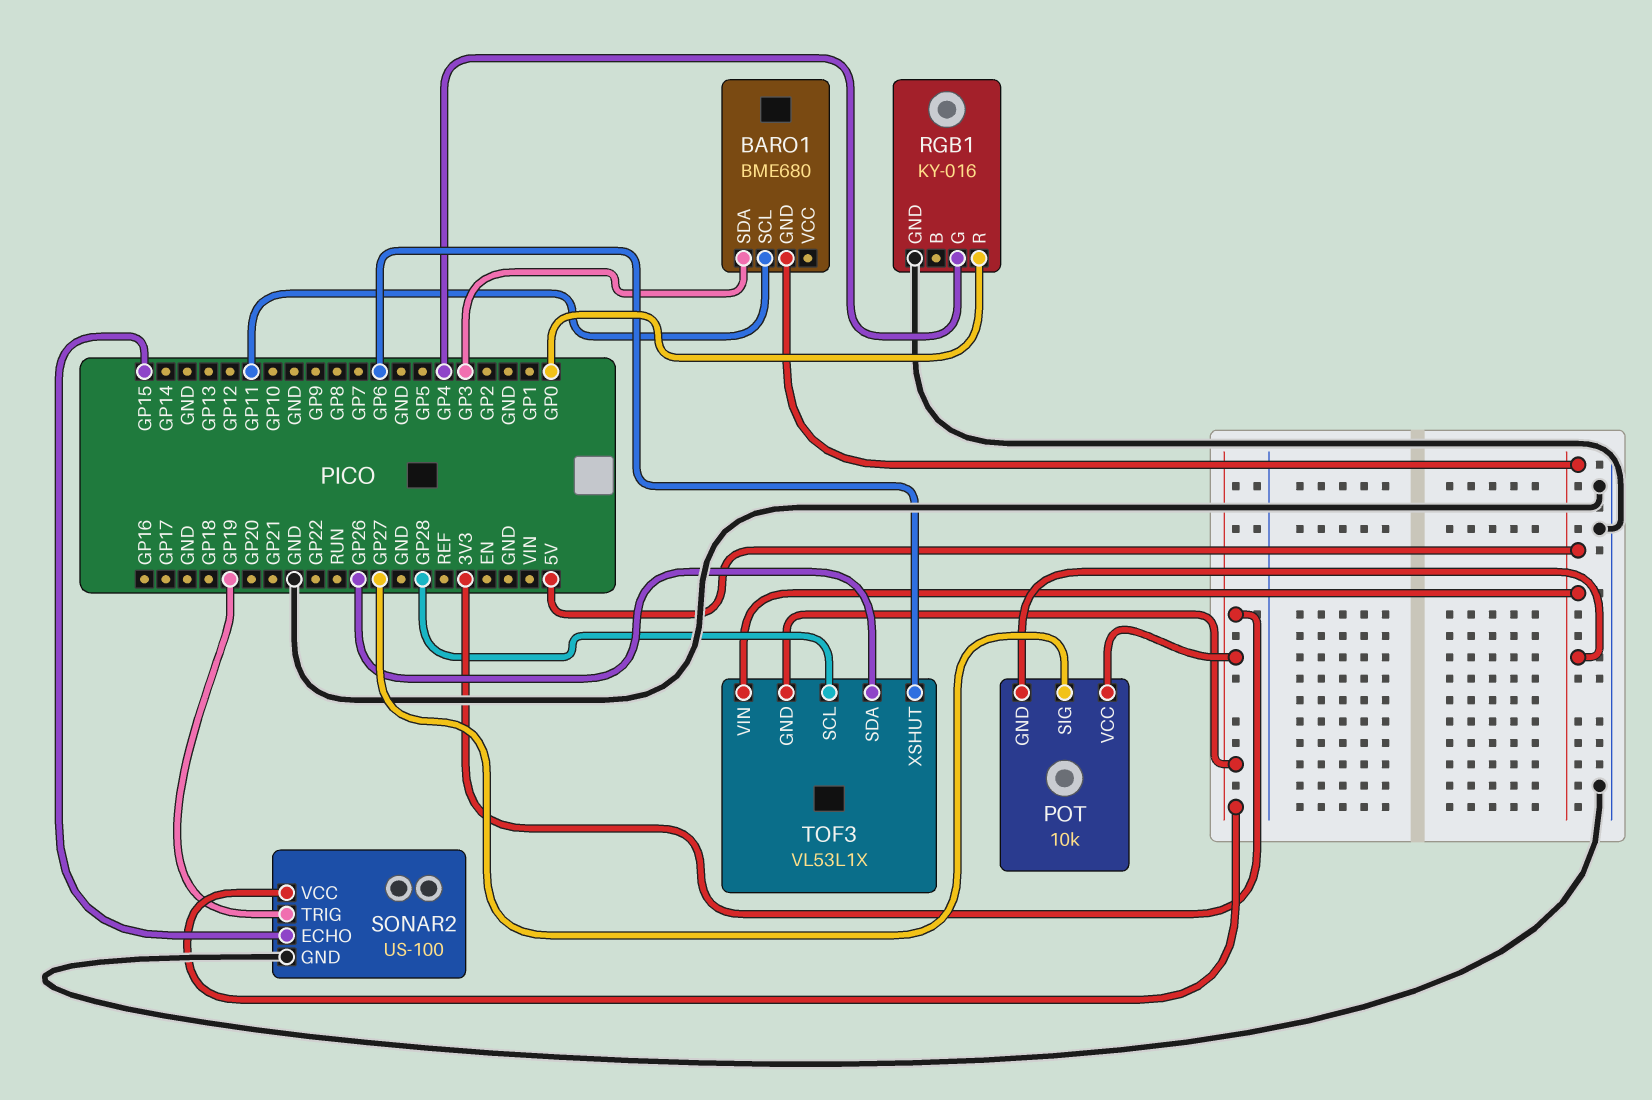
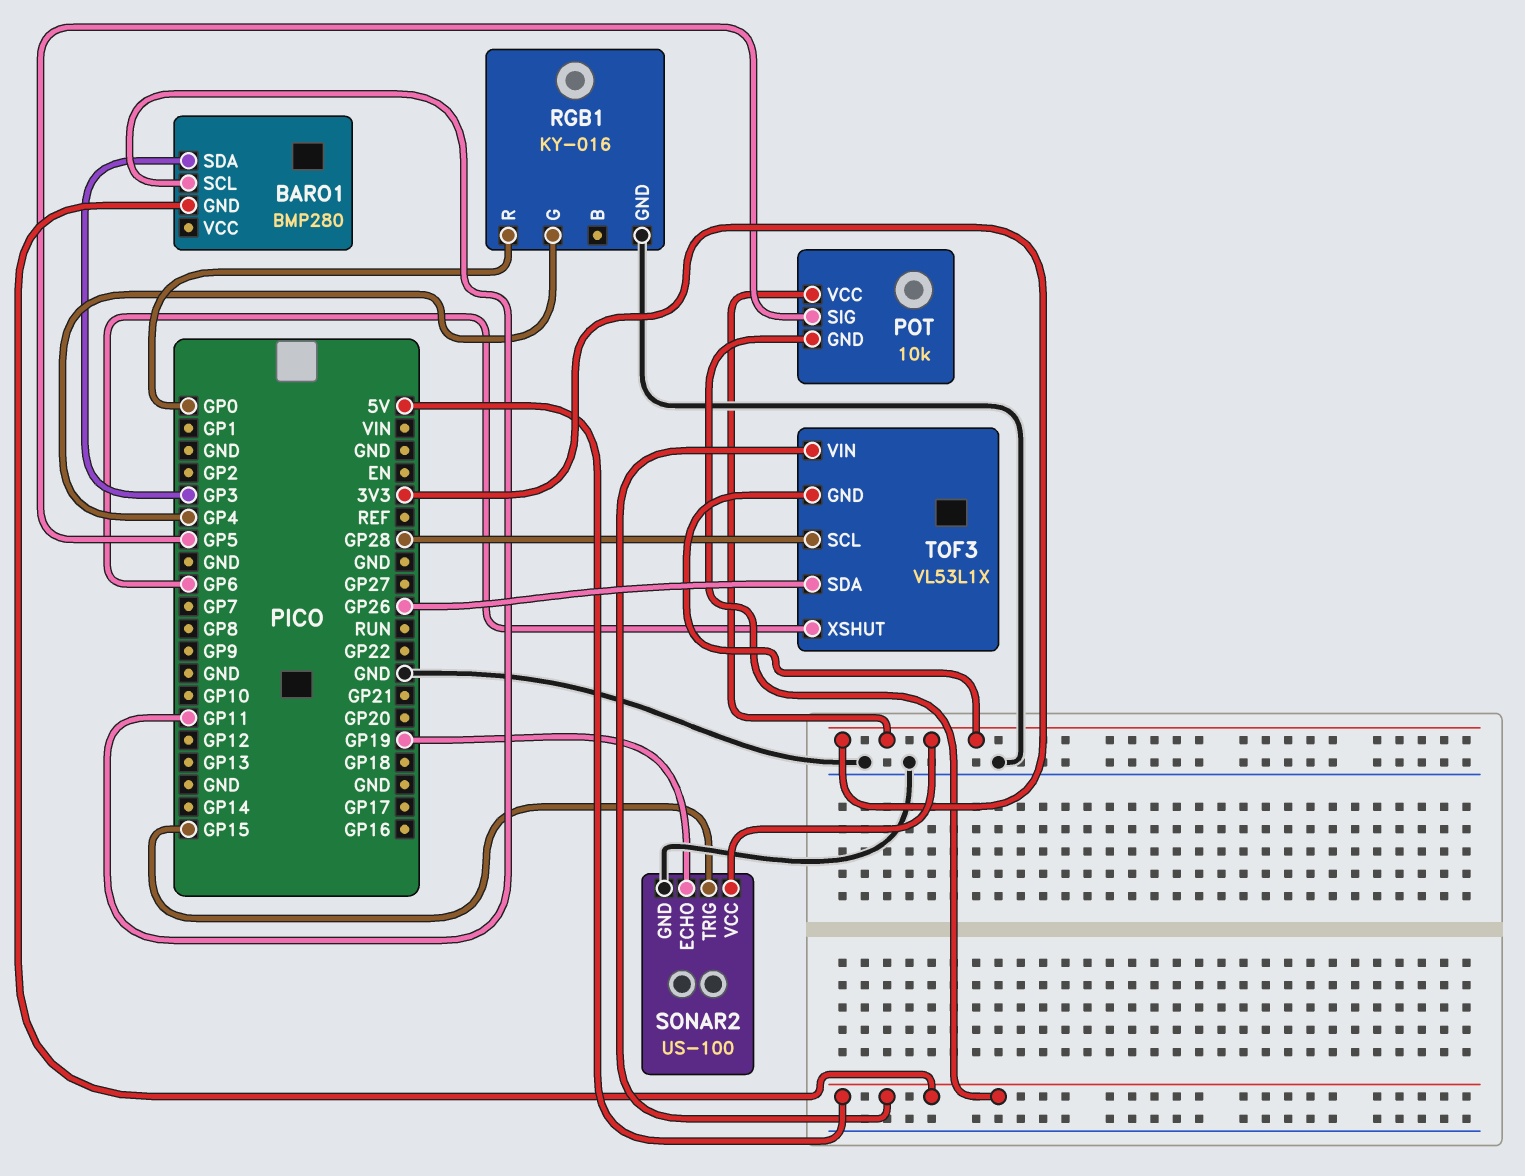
BARO1: BME680 -> BMP280
POT pin SIG: GP27 -> GP5
SONAR2 pin ECHO: GP15 -> GP19
SONAR2 pin TRIG: GP19 -> GP15

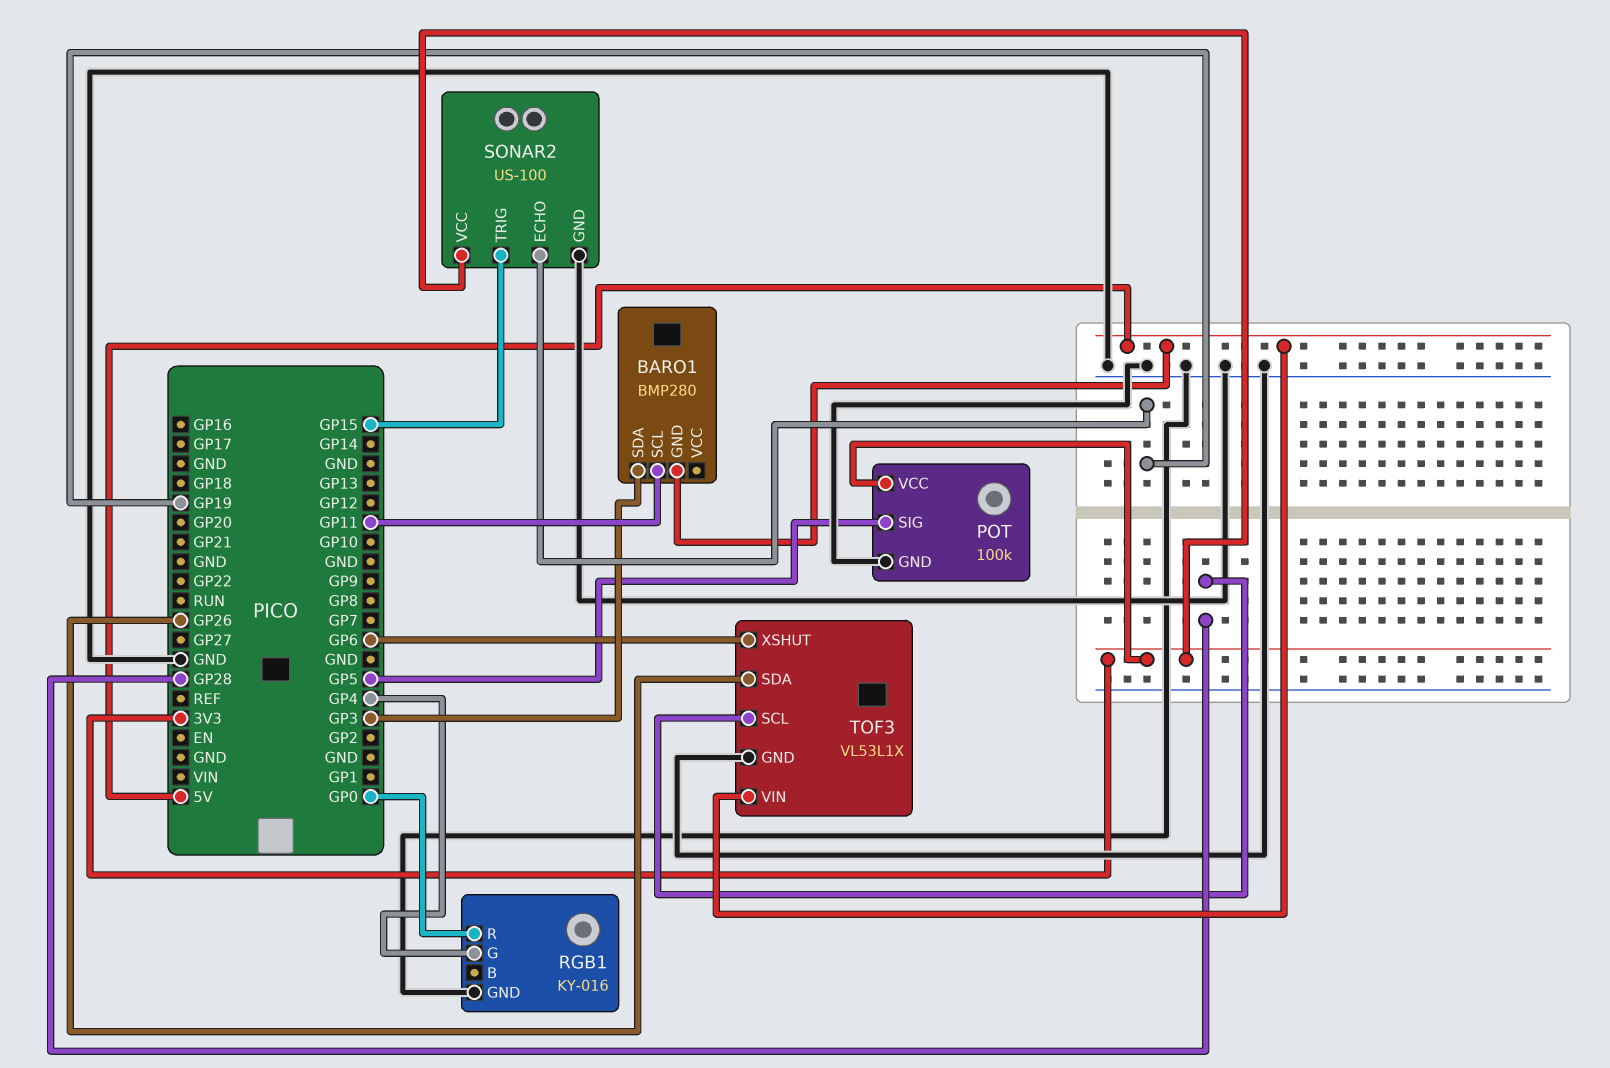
POT: 10k -> 100k
POT pin GND: 5V -> GND
TOF3 pin GND: 3V3 -> GND

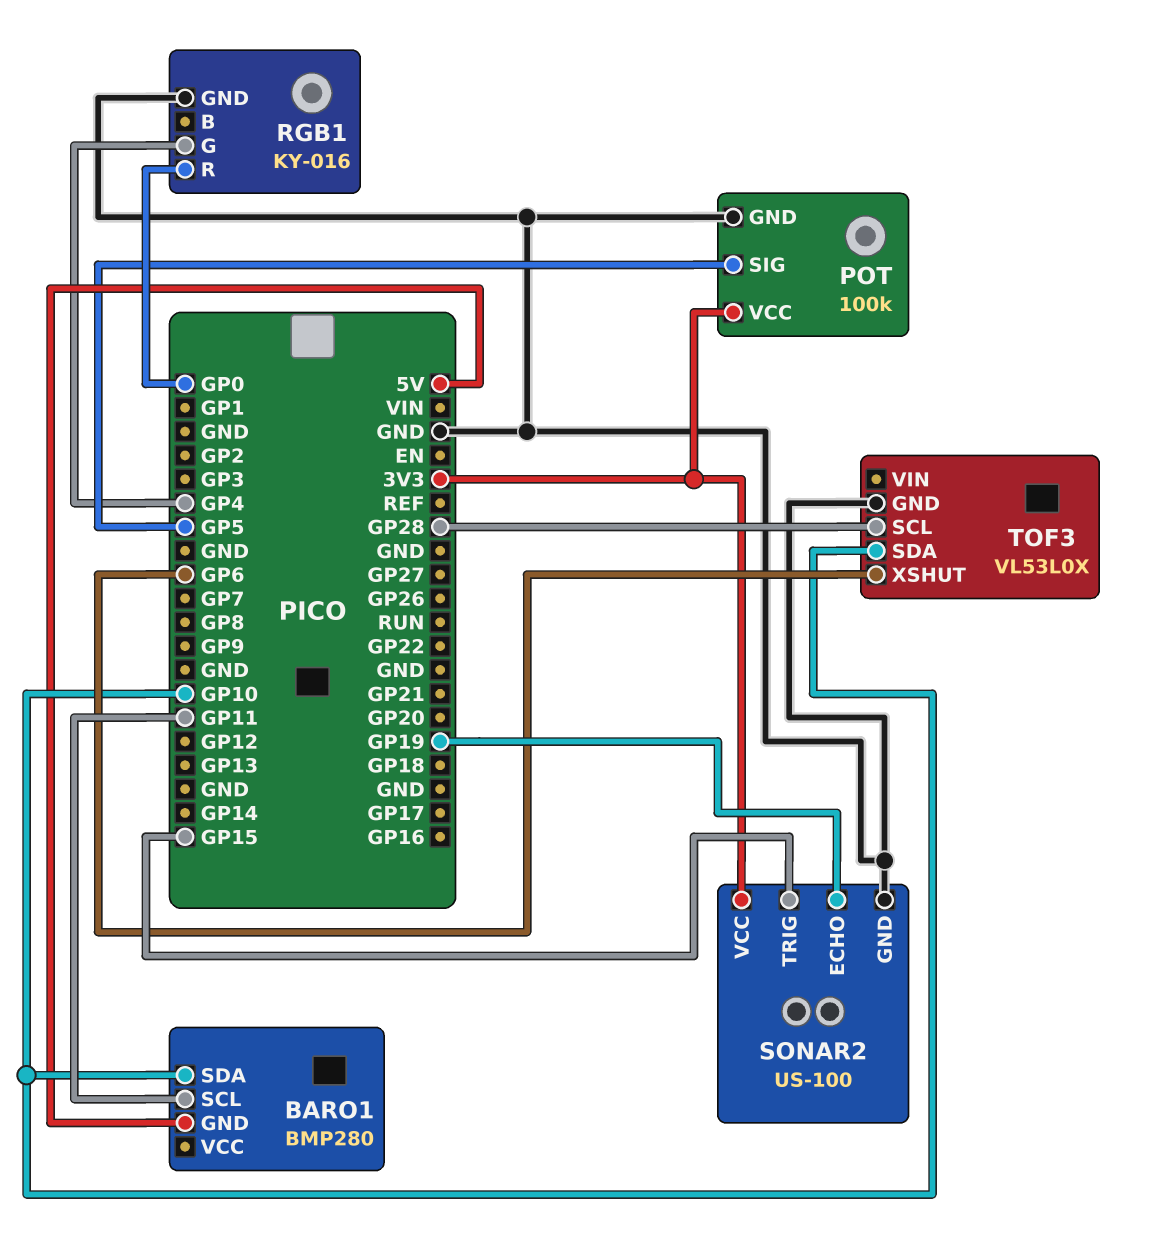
BARO1 pin SDA: GP3 -> GP10
TOF3: VL53L1X -> VL53L0X
TOF3 pin SDA: GP26 -> GP10
TOF3 pin VIN: 5V -> none

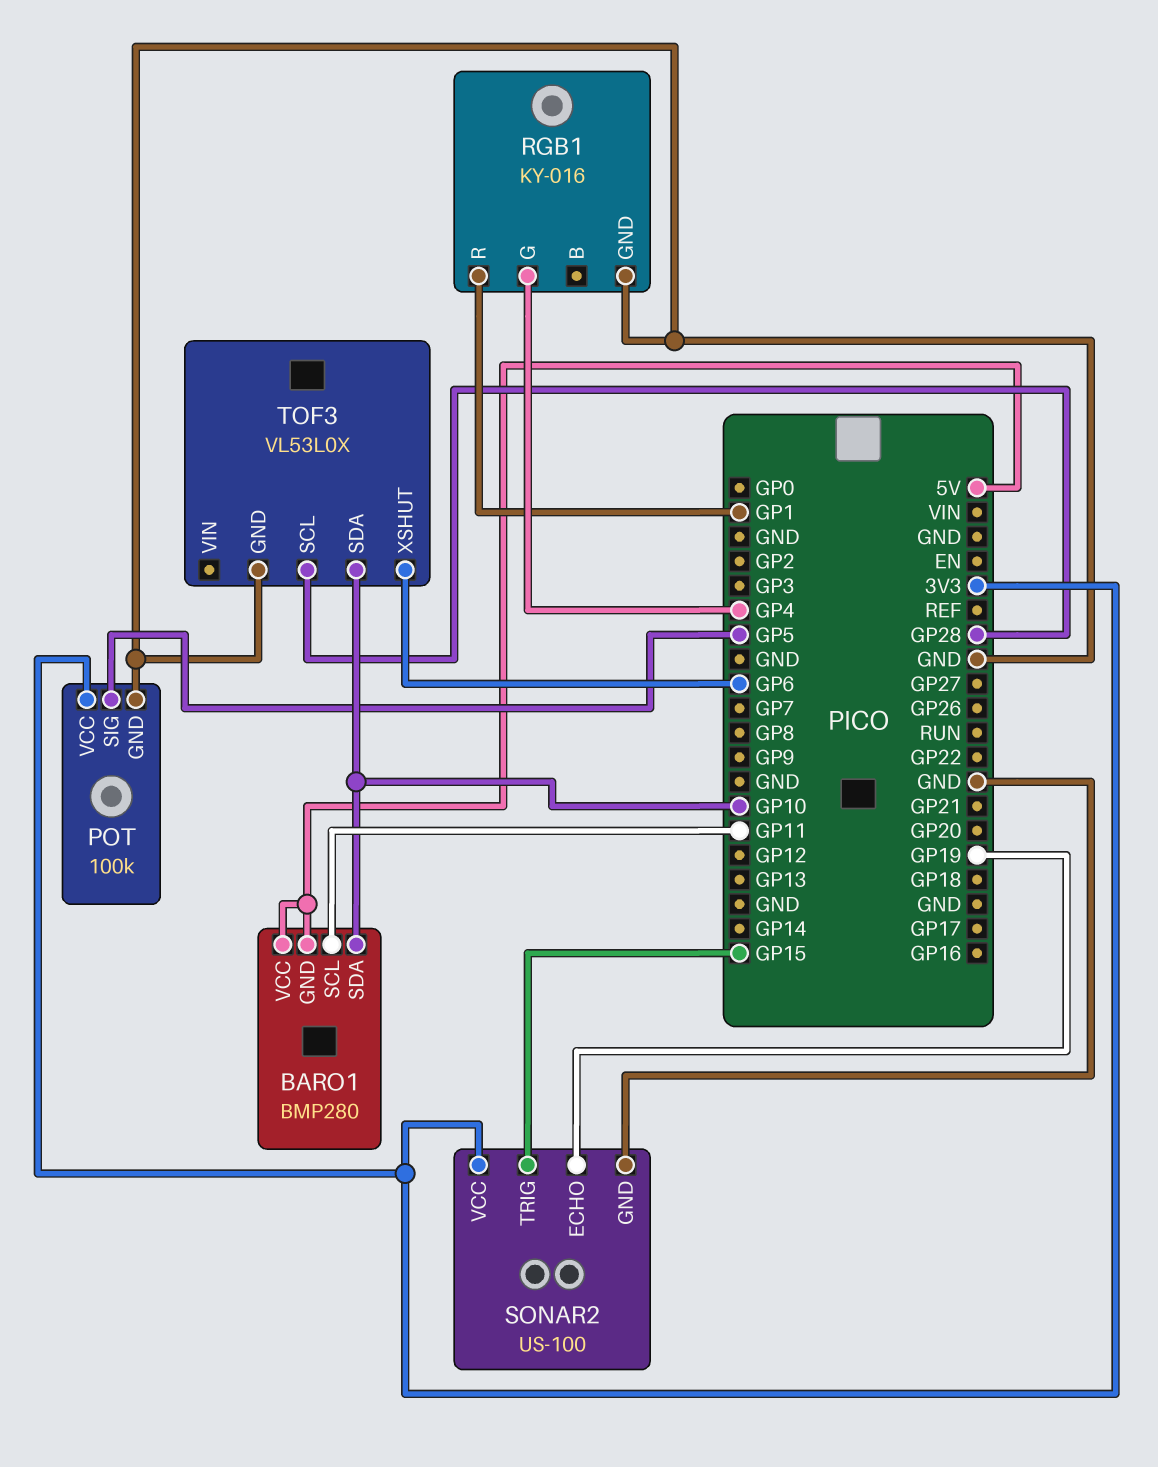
BARO1 pin VCC: none -> 5V
RGB1 pin R: GP0 -> GP1

